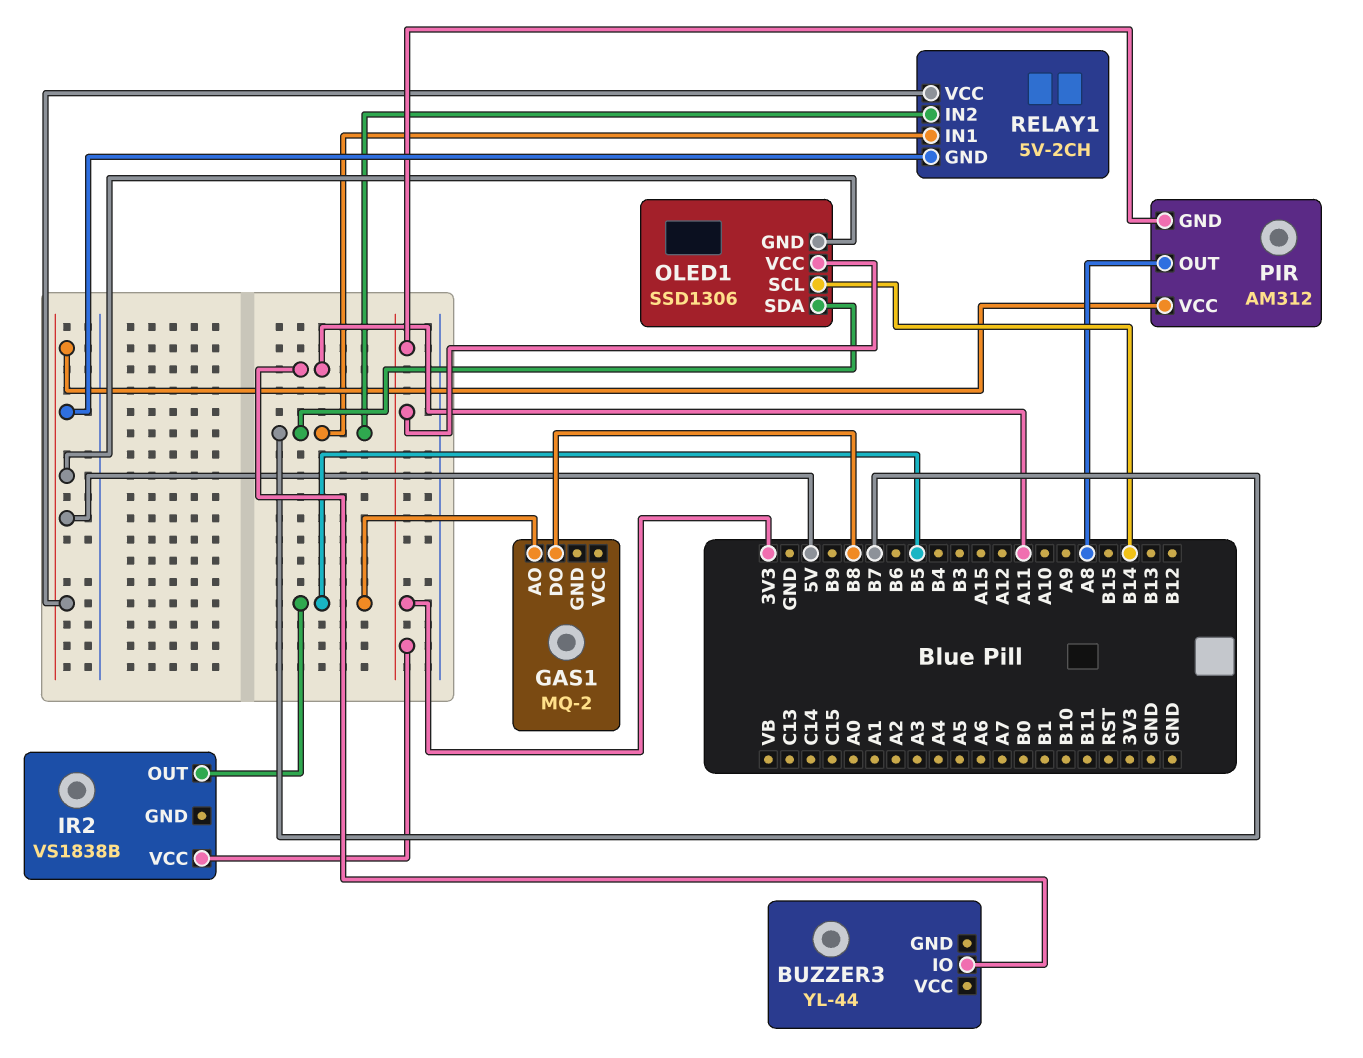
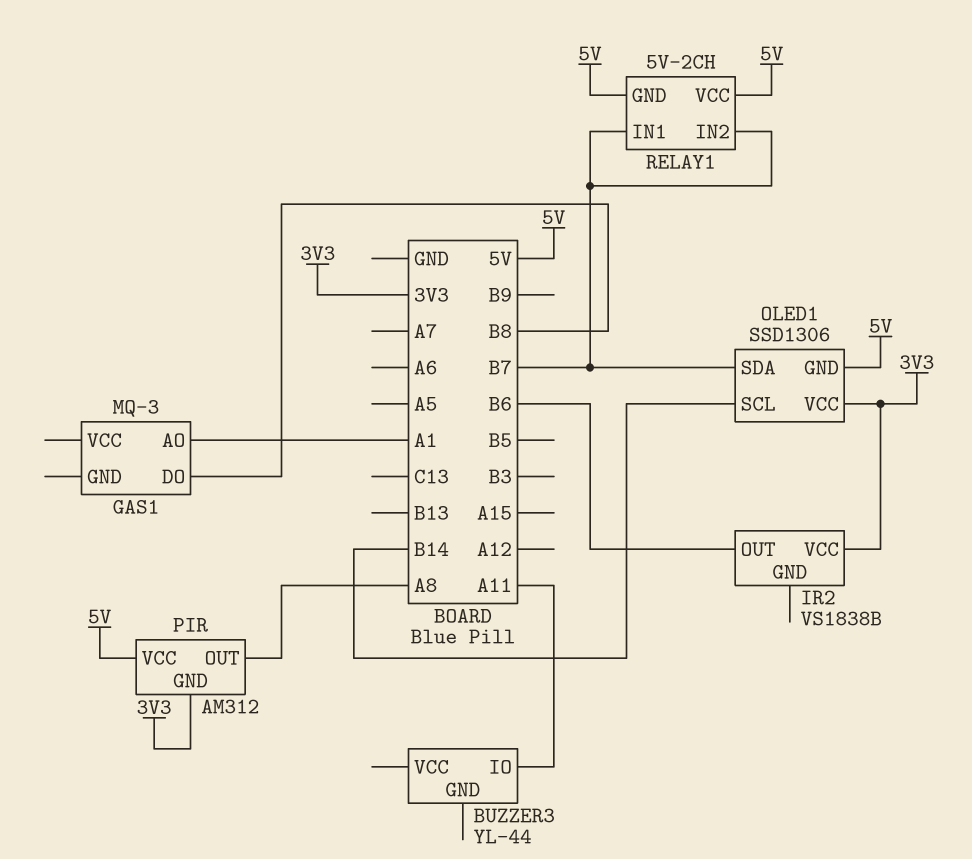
GAS1: MQ-2 -> MQ-3
GAS1 pin AO: B5 -> A1
IR2 pin OUT: B5 -> B6

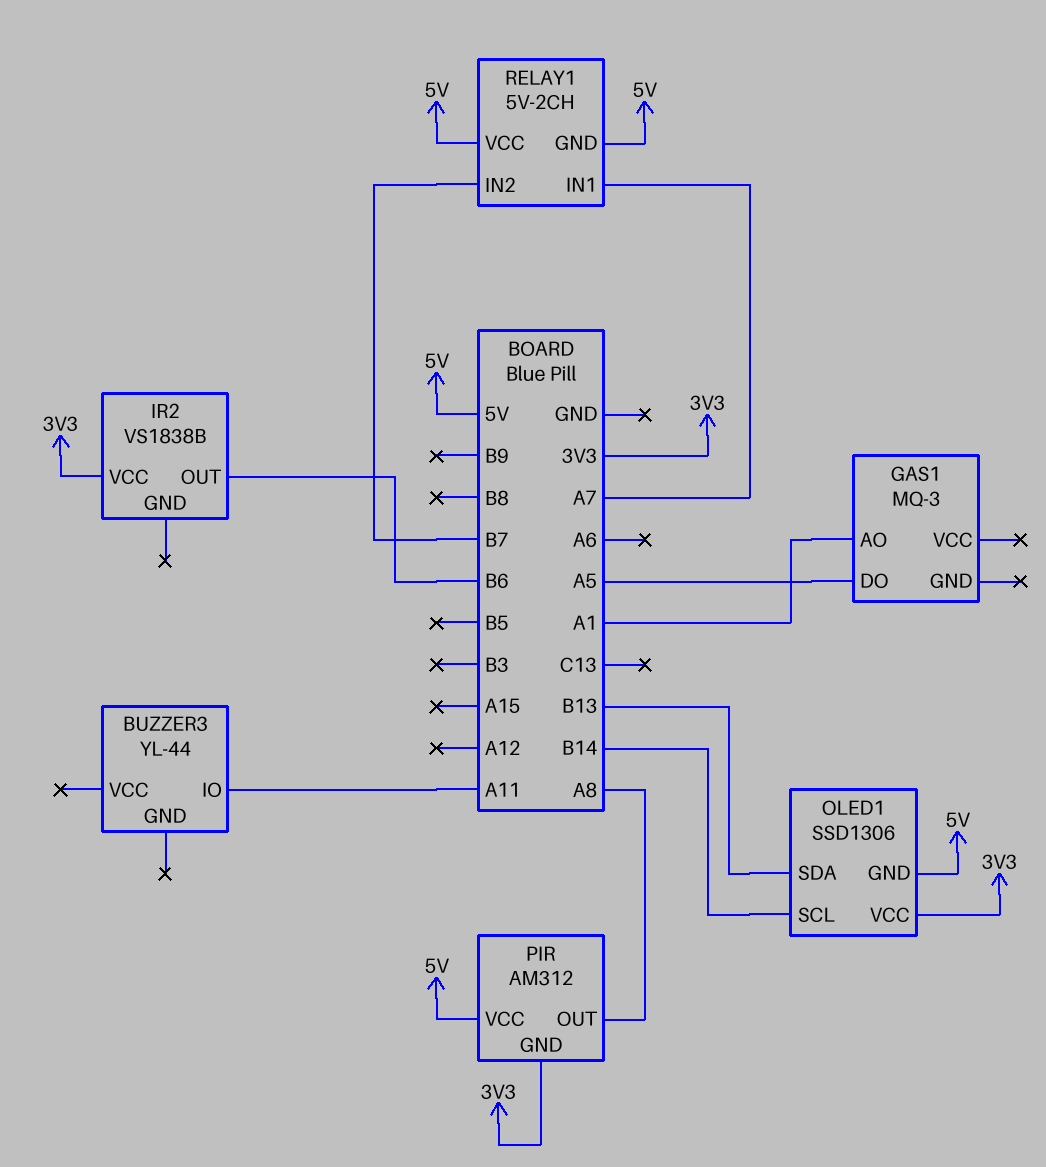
GAS1 pin DO: B8 -> A5
OLED1 pin SDA: B7 -> B13
RELAY1 pin IN1: B7 -> A7

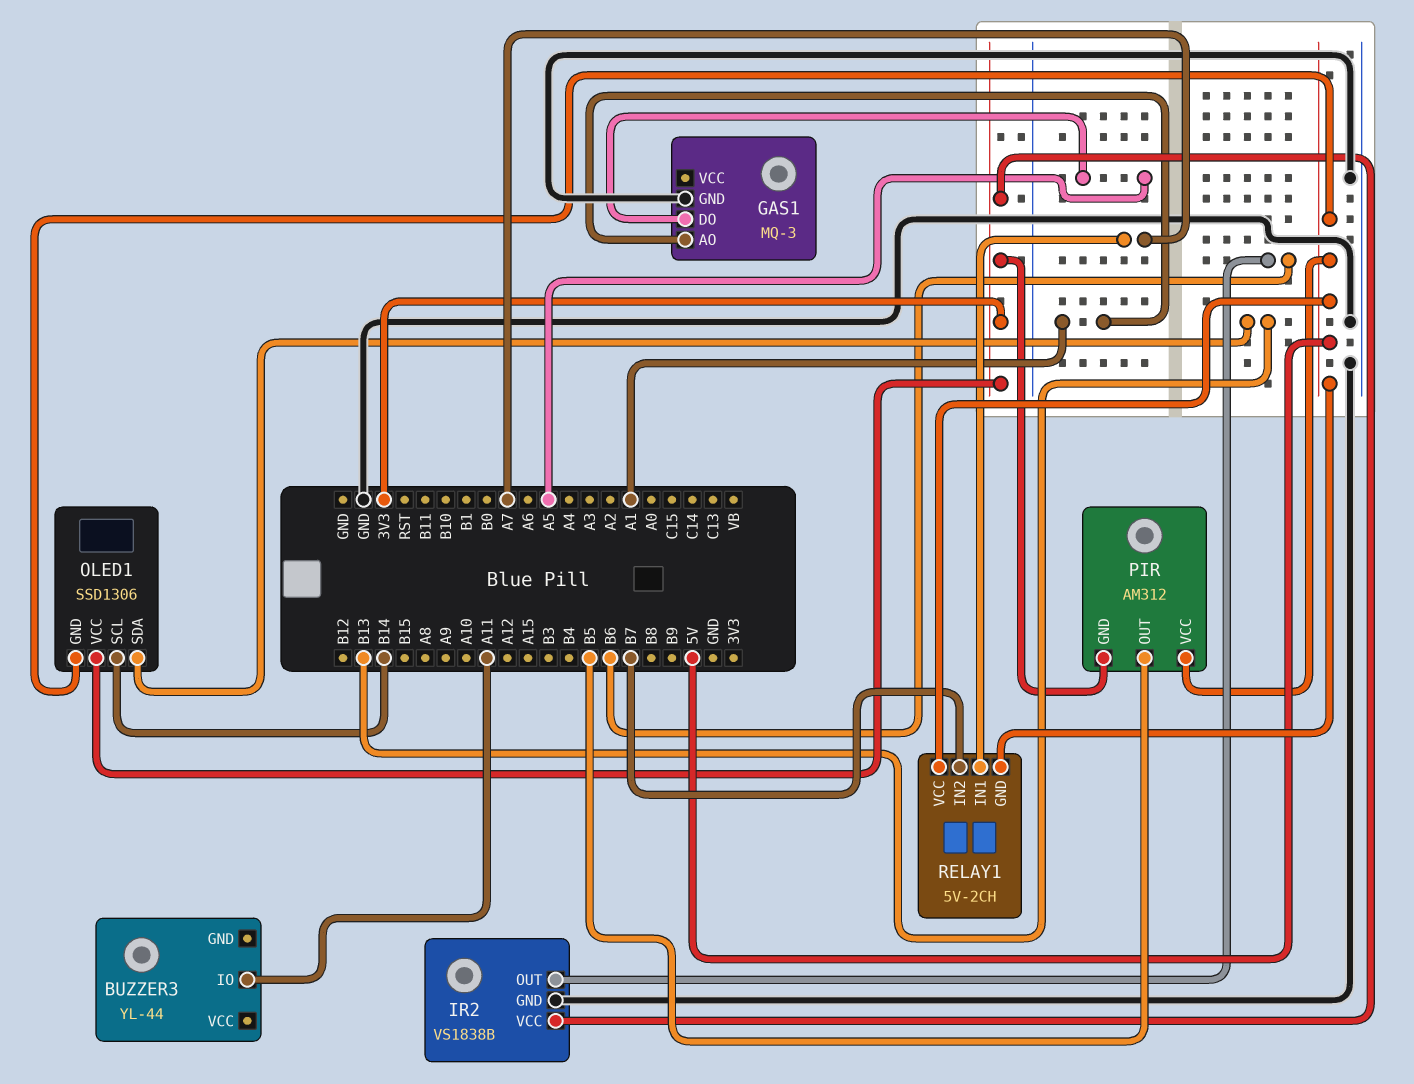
GAS1 pin GND: none -> GND
IR2 pin GND: none -> GND
PIR pin OUT: A8 -> B5

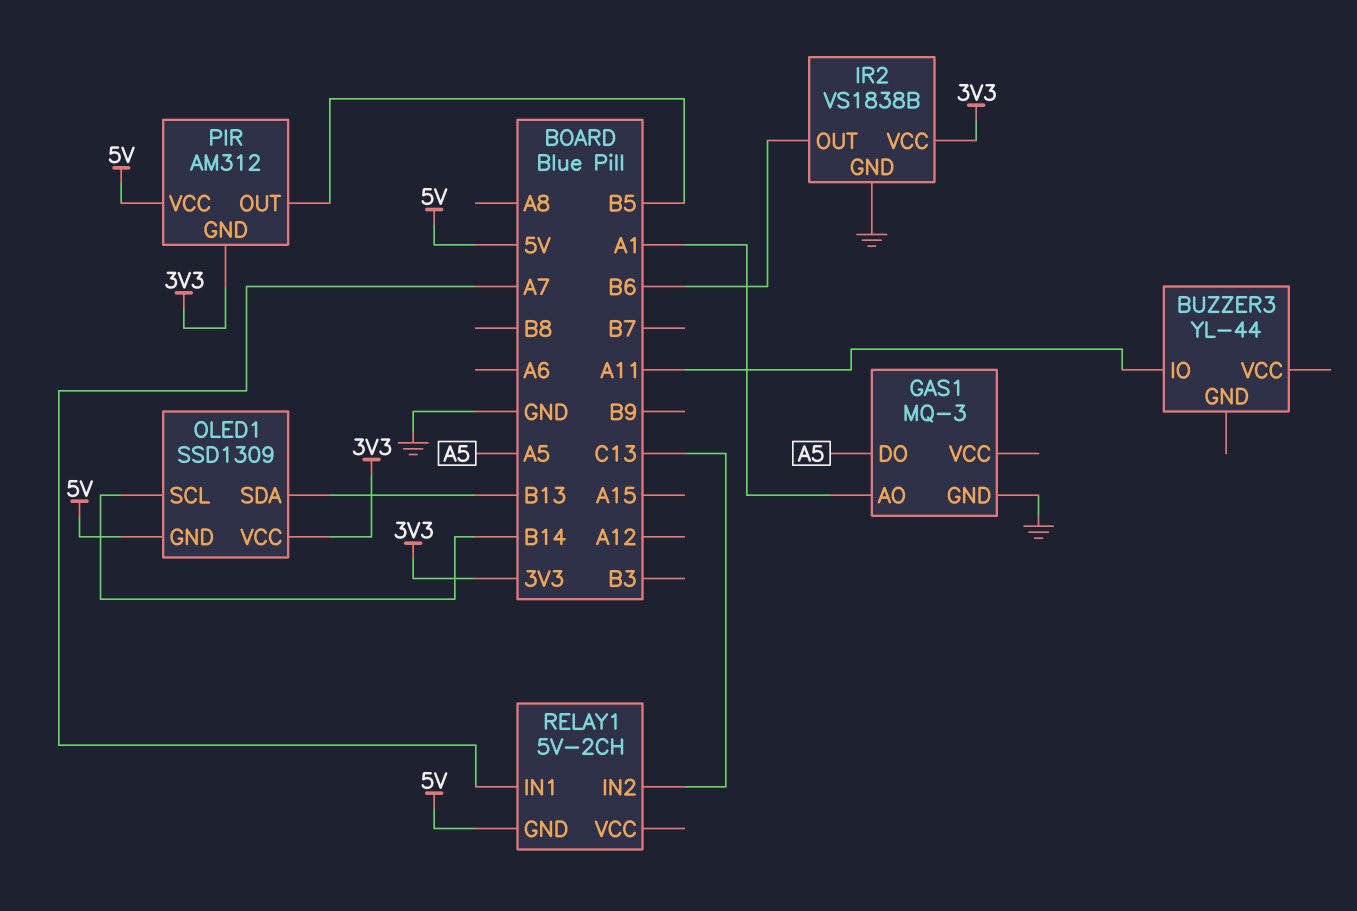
OLED1: SSD1306 -> SSD1309
RELAY1 pin IN2: B7 -> C13
RELAY1 pin VCC: 5V -> none

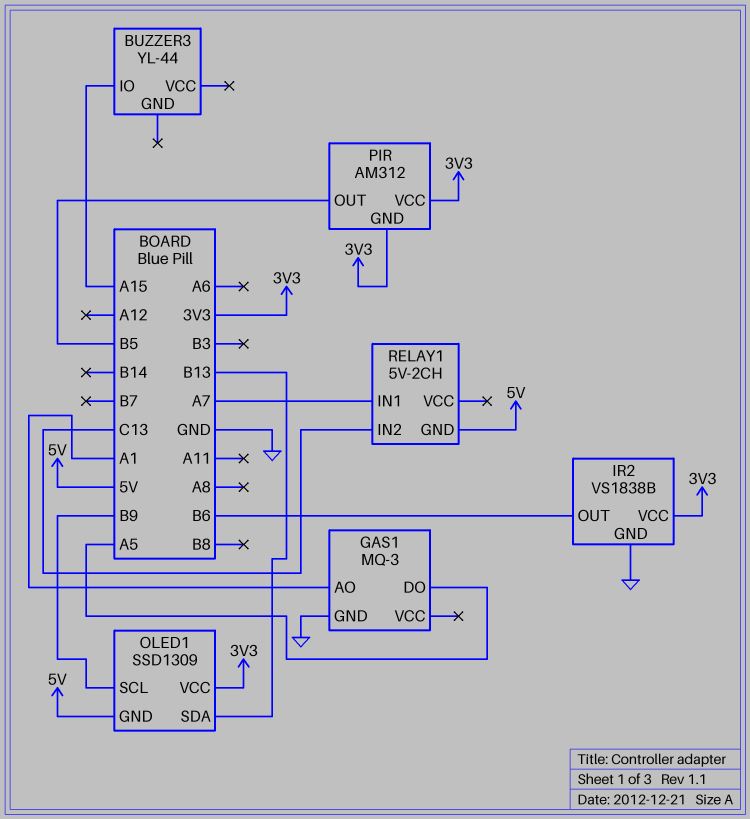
BUZZER3 pin IO: A11 -> A15
OLED1 pin SCL: B14 -> B9
PIR pin VCC: 5V -> 3V3

